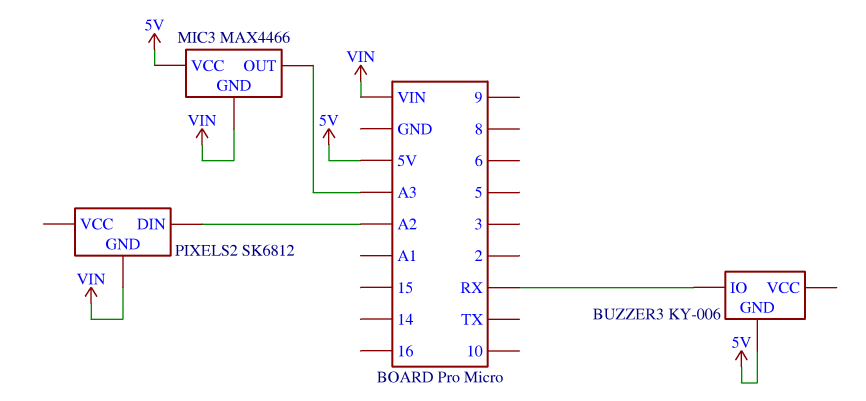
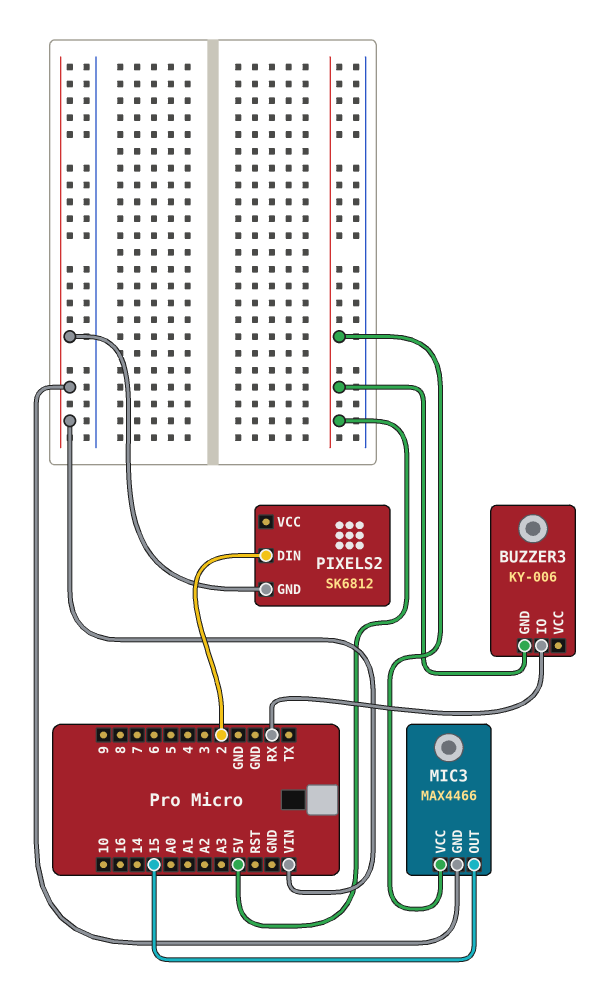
MIC3 pin OUT: A3 -> 15
PIXELS2 pin DIN: A2 -> 2

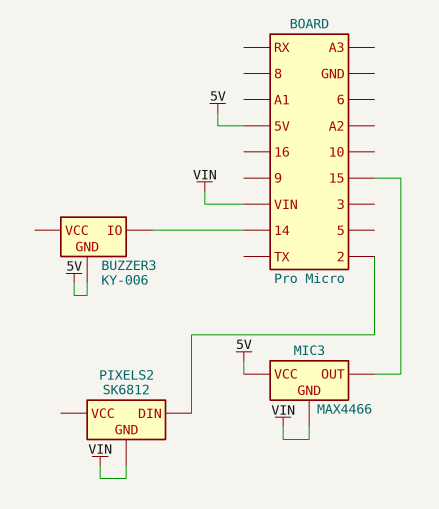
BUZZER3 pin IO: RX -> 14

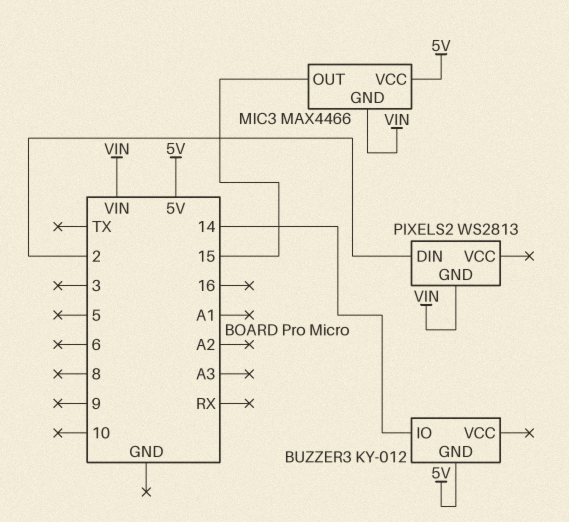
BUZZER3: KY-006 -> KY-012
PIXELS2: SK6812 -> WS2813

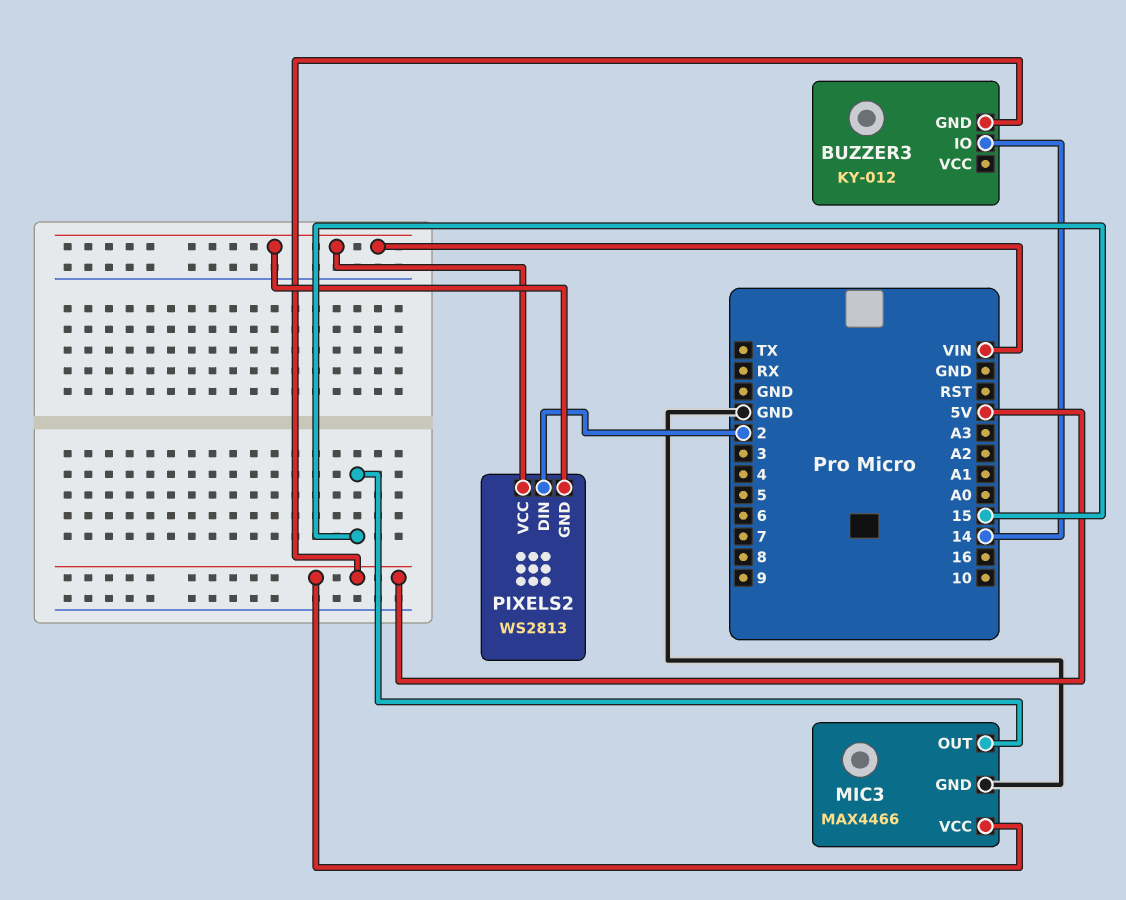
MIC3 pin GND: VIN -> GND
PIXELS2 pin VCC: none -> VIN

